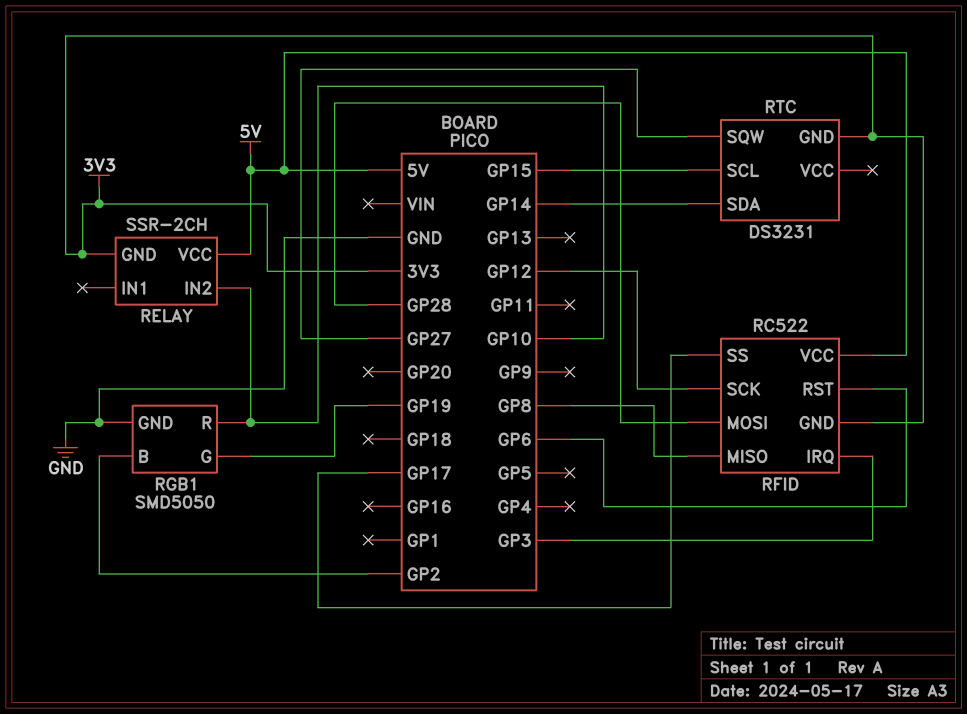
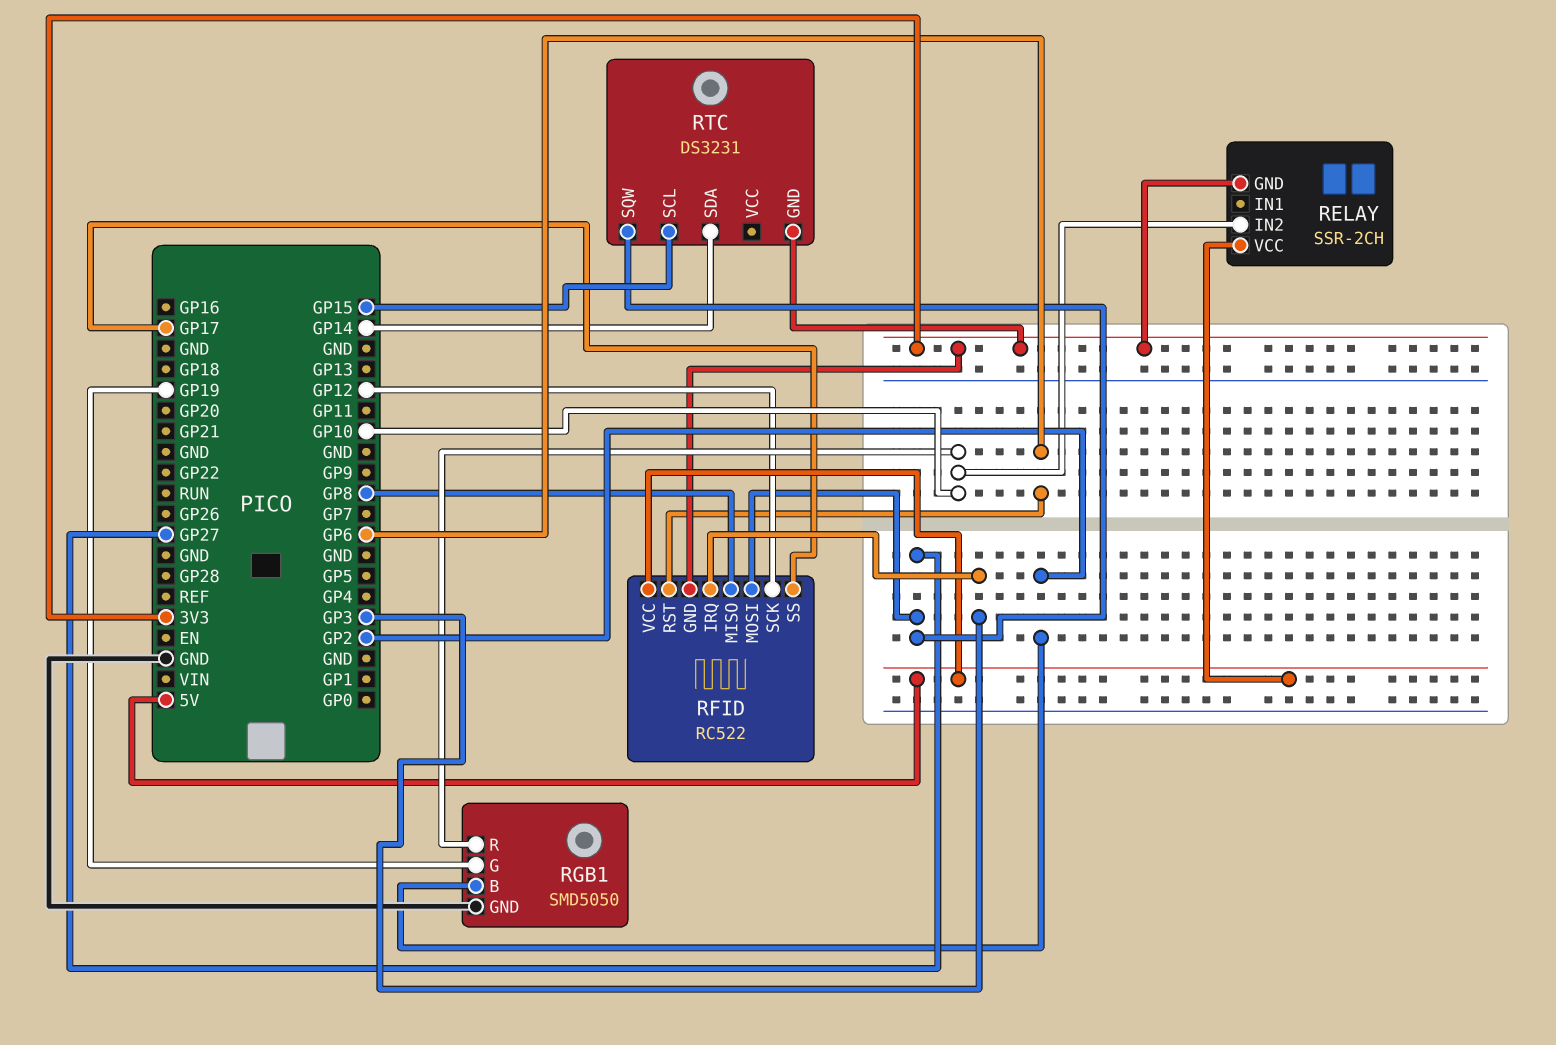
RFID pin MOSI: GP28 -> GP27

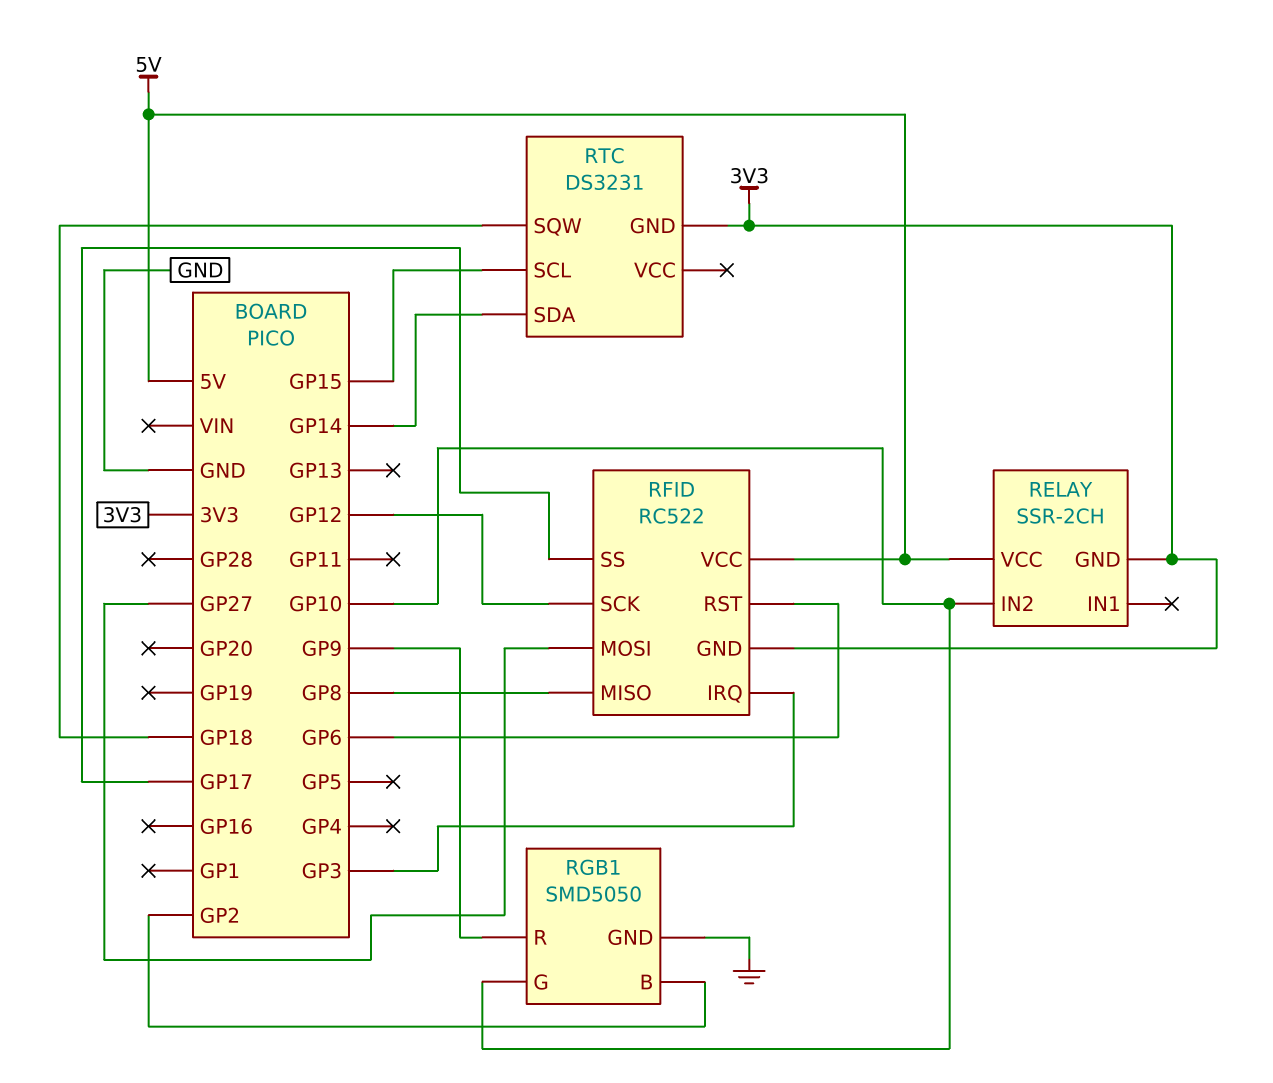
RGB1 pin G: GP19 -> GP10
RGB1 pin R: GP10 -> GP9
RTC pin SQW: GP27 -> GP18

